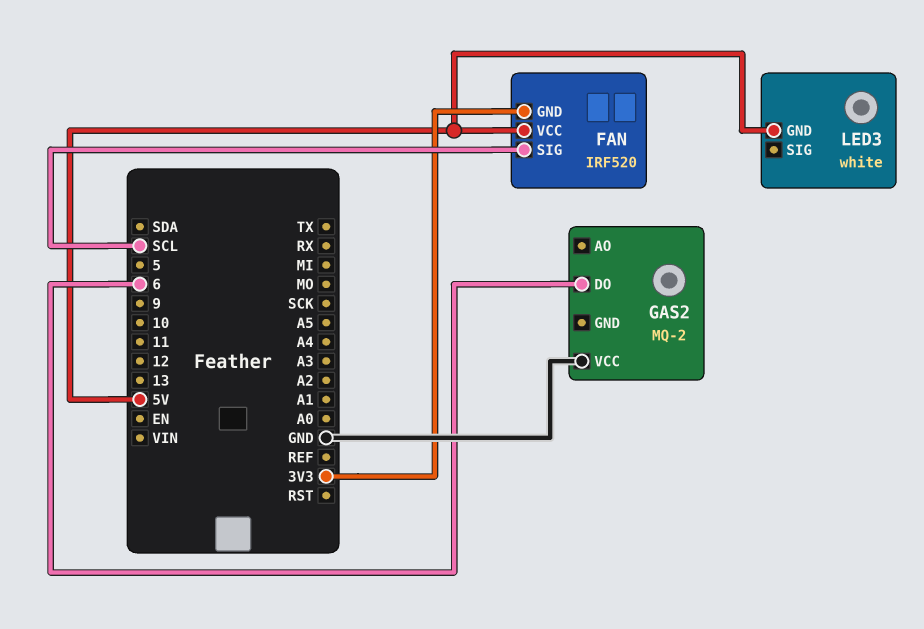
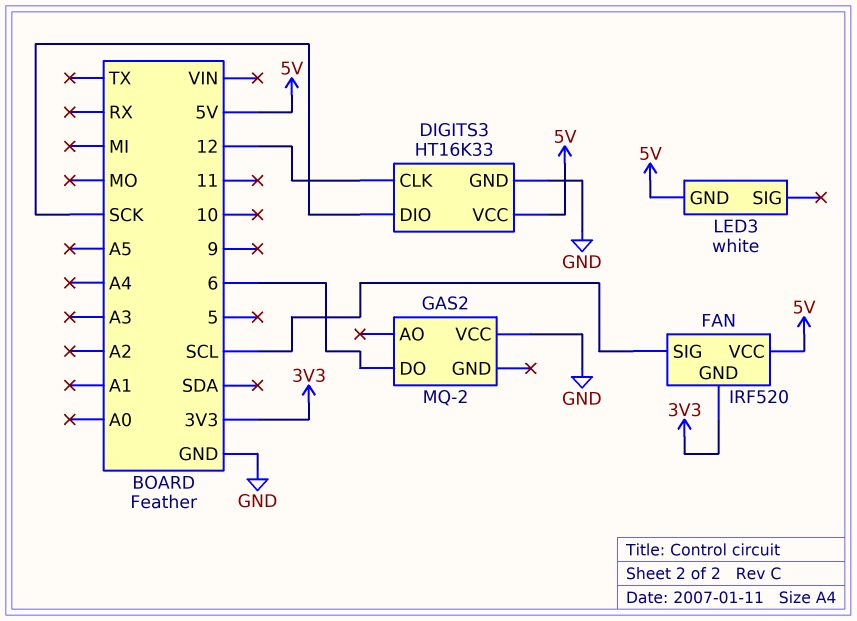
DIGITS3: none -> HT16K33
DIGITS3 pin CLK: none -> 12
DIGITS3 pin DIO: none -> SCK
DIGITS3 pin GND: none -> GND
DIGITS3 pin VCC: none -> 5V

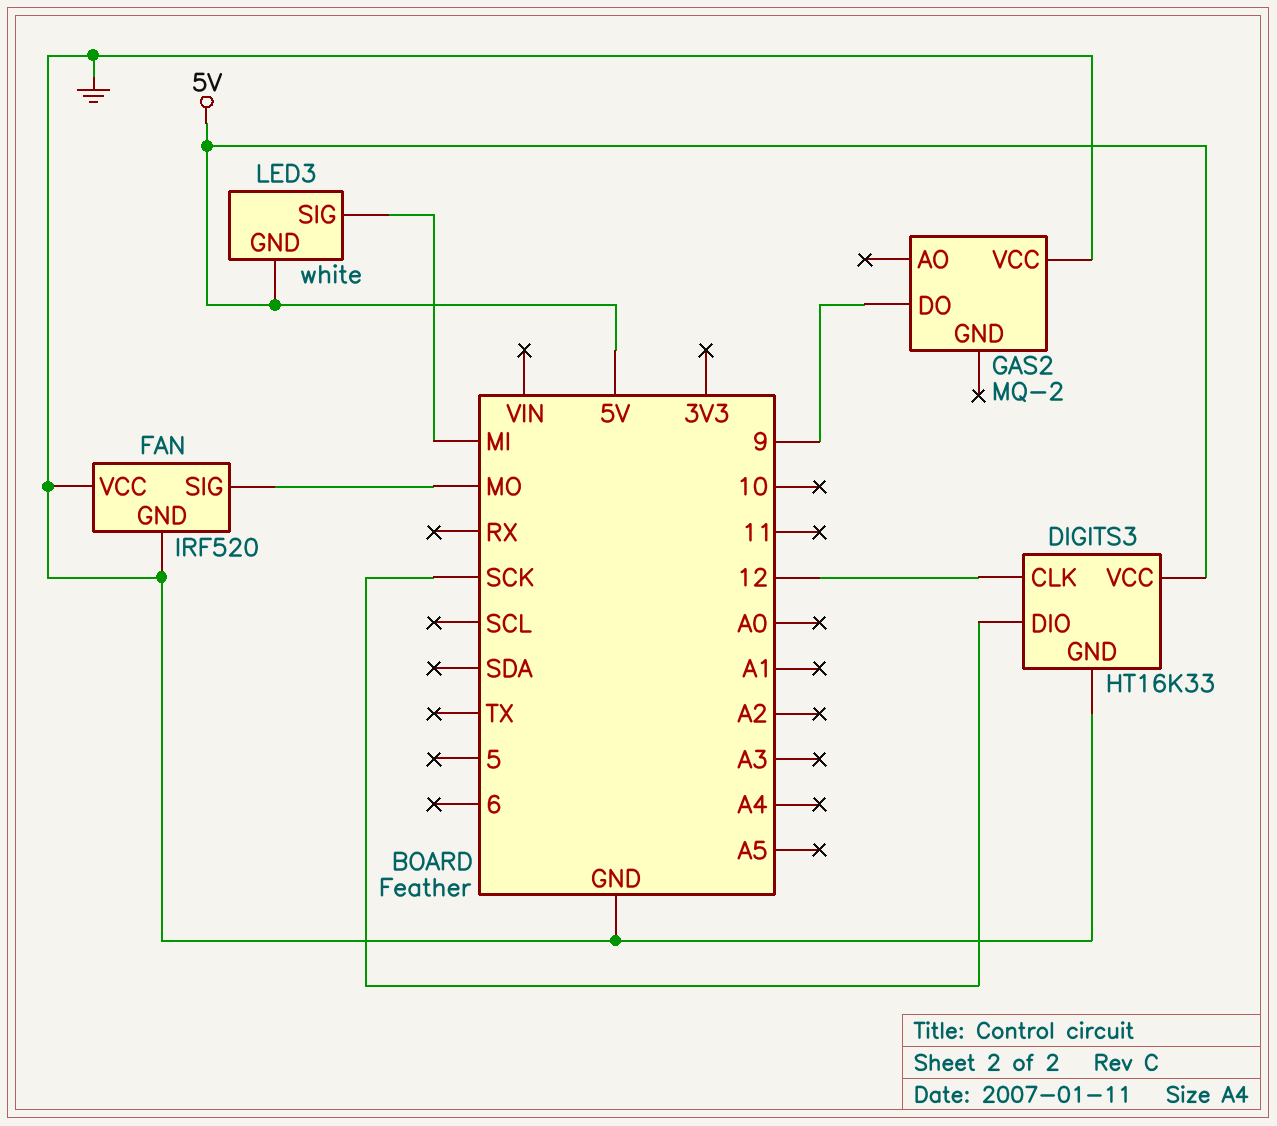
FAN pin GND: 3V3 -> GND
FAN pin SIG: SCL -> MO
FAN pin VCC: 5V -> GND
GAS2 pin DO: 6 -> 9
LED3 pin SIG: none -> MI

